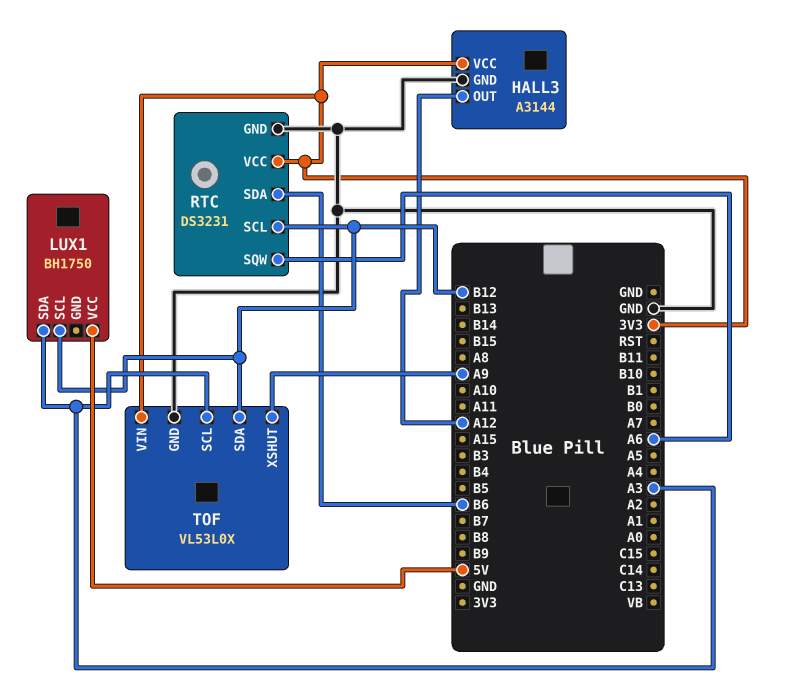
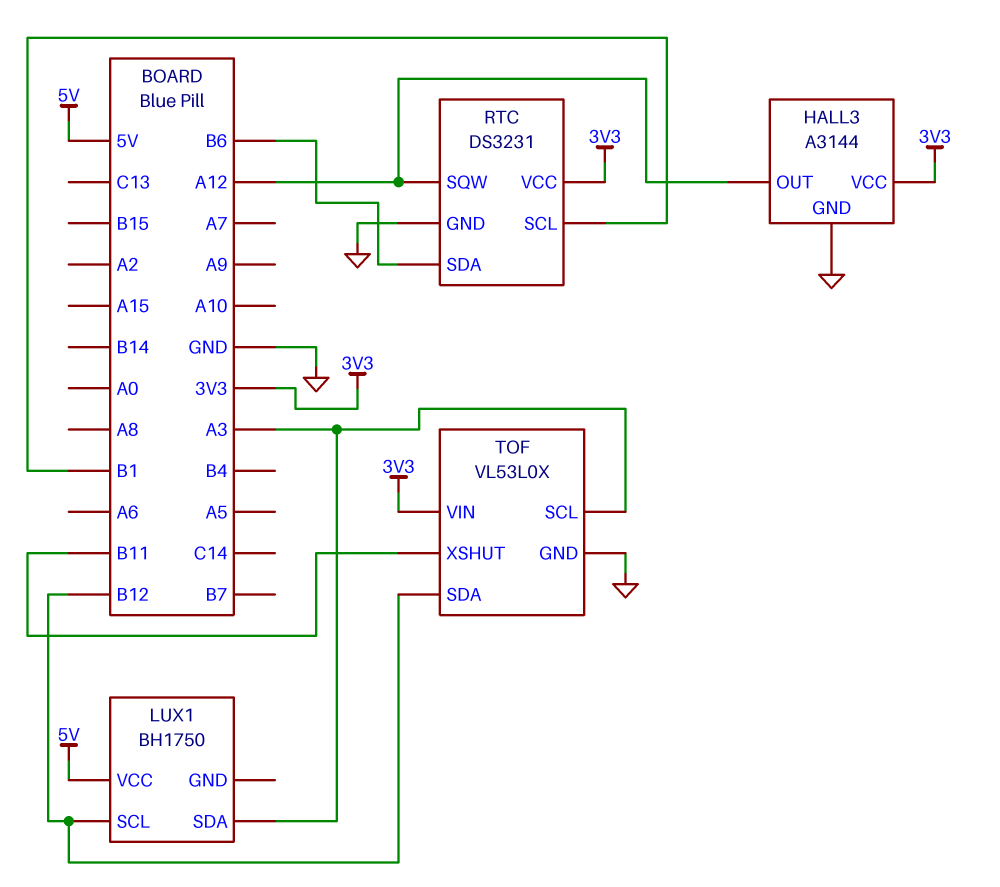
RTC pin SCL: B12 -> B1
RTC pin SQW: A6 -> A12
TOF pin XSHUT: A9 -> B11

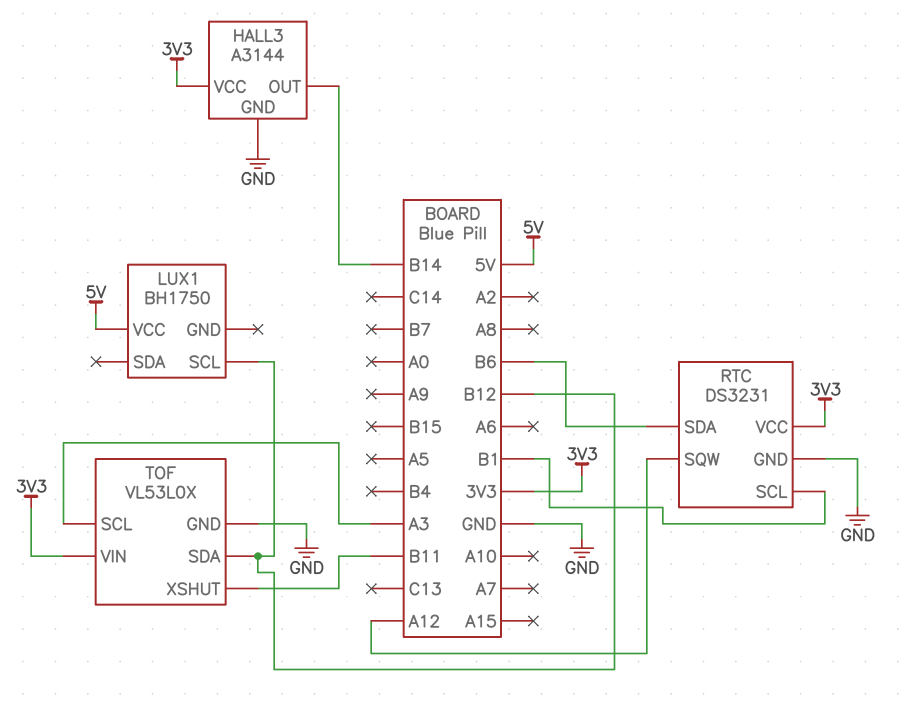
HALL3 pin OUT: A12 -> B14
LUX1 pin SDA: A3 -> none

